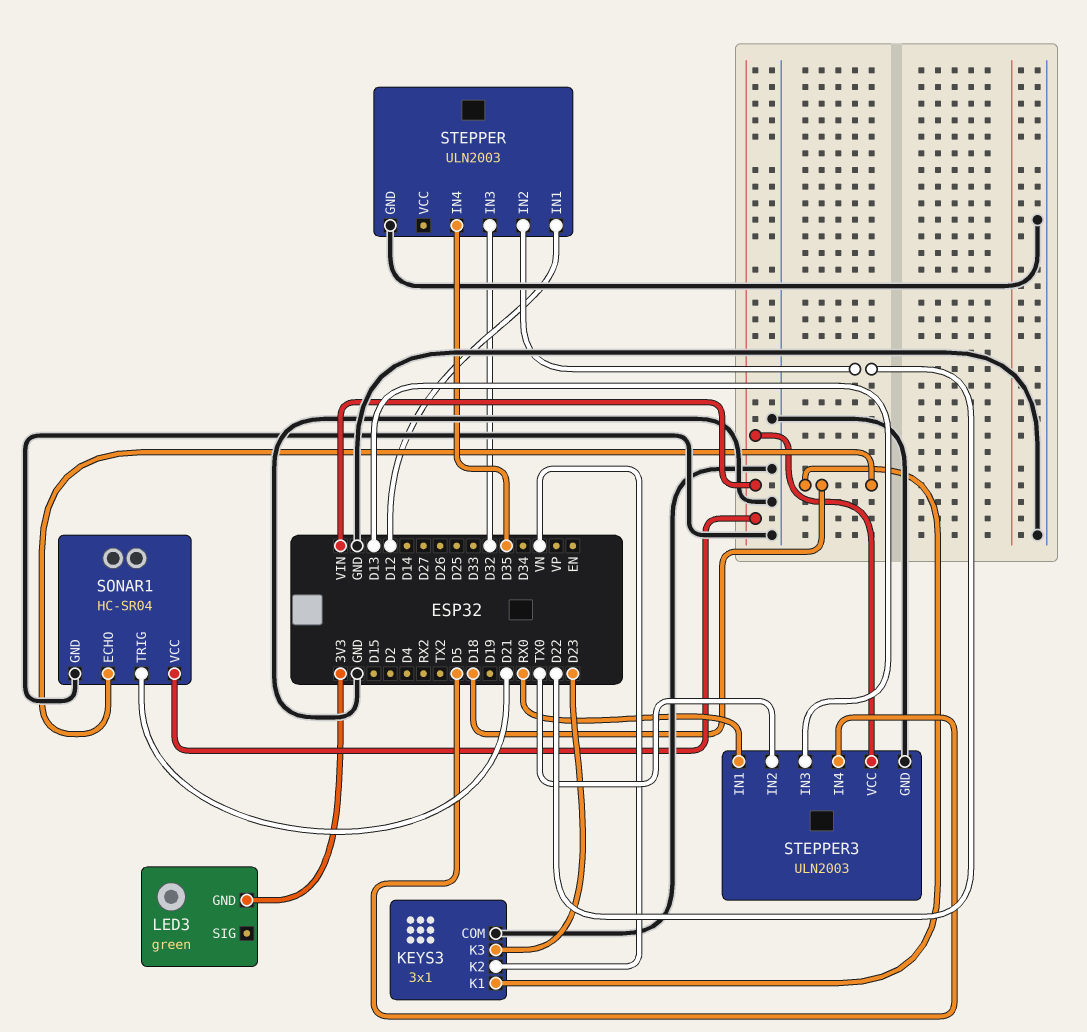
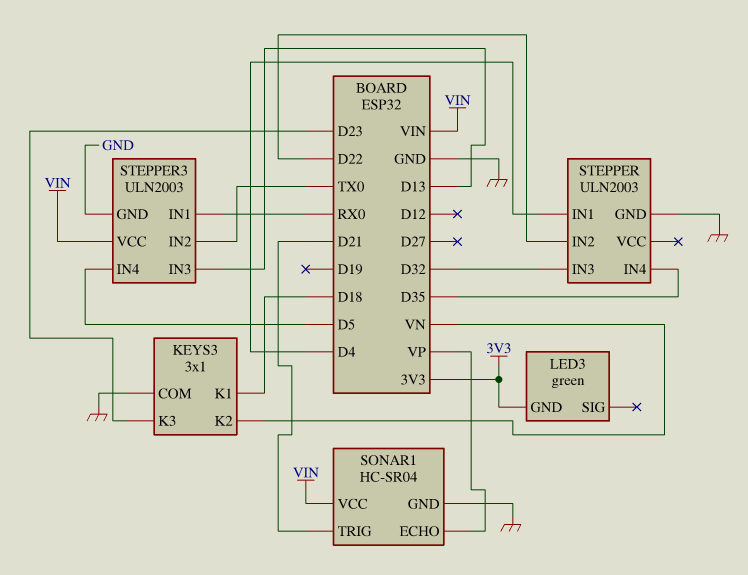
SONAR1 pin ECHO: D18 -> VP
STEPPER pin IN1: D12 -> D4

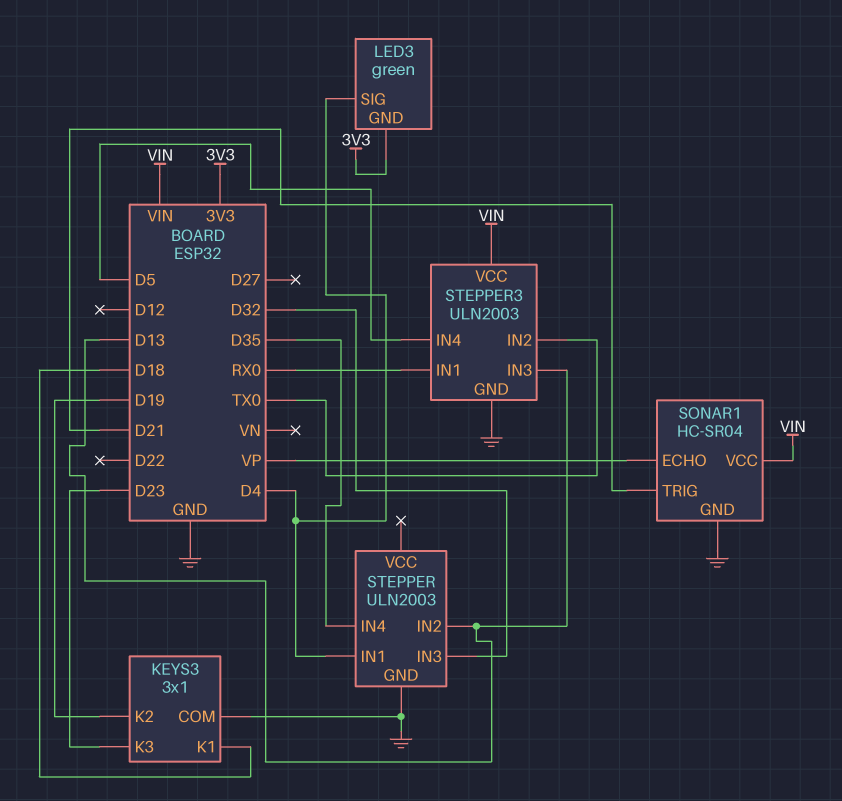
KEYS3 pin K2: VN -> D19
LED3 pin SIG: none -> D4
STEPPER pin IN2: D22 -> D13

